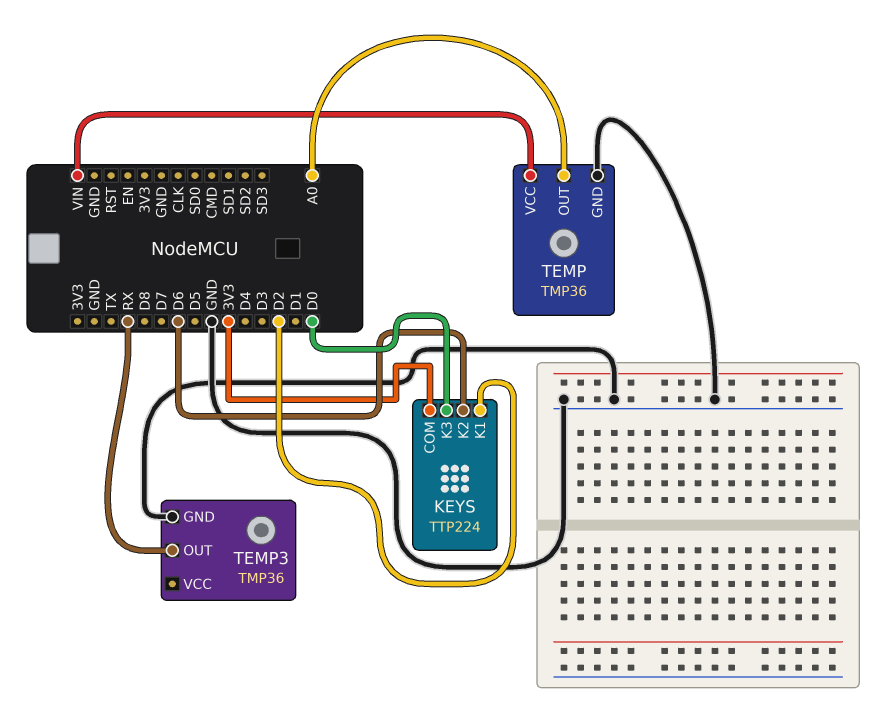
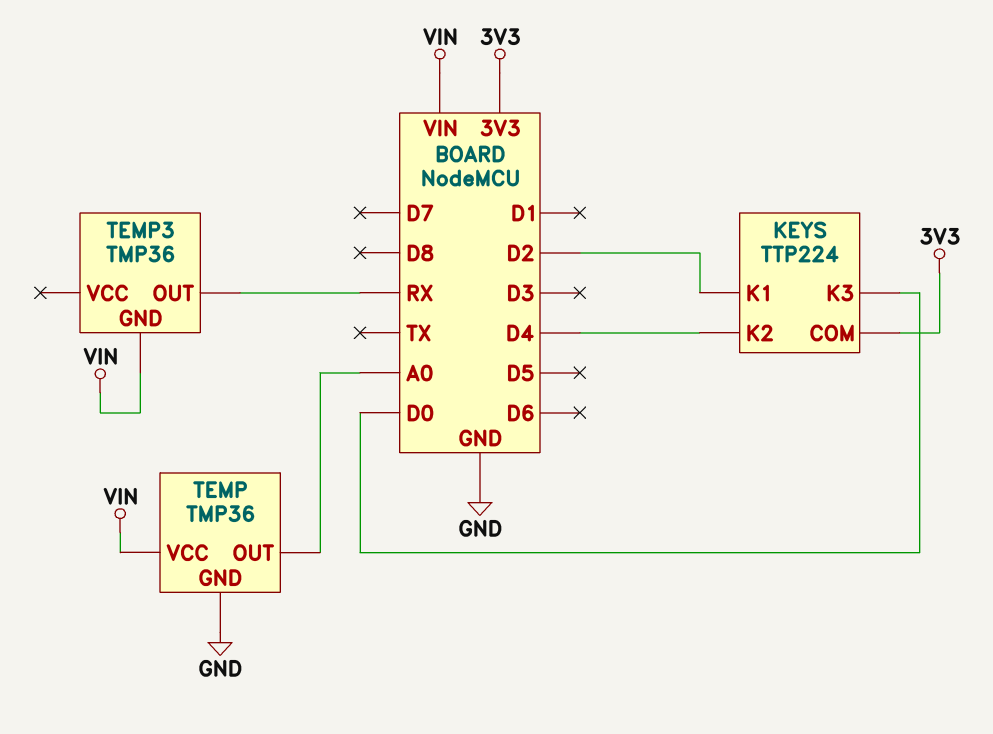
KEYS pin K2: D6 -> D4
TEMP3 pin GND: GND -> VIN

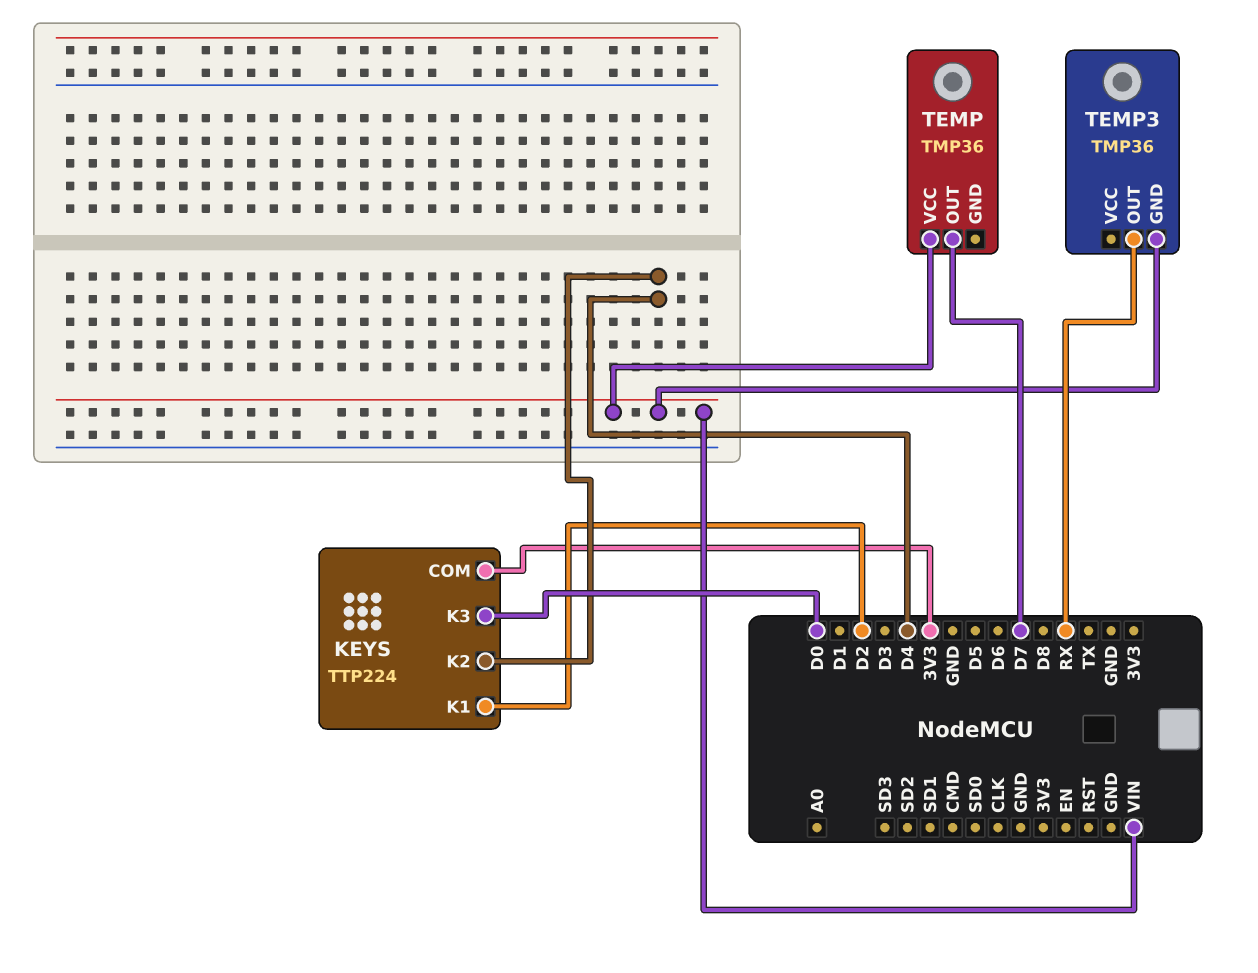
TEMP pin GND: GND -> none
TEMP pin OUT: A0 -> D7

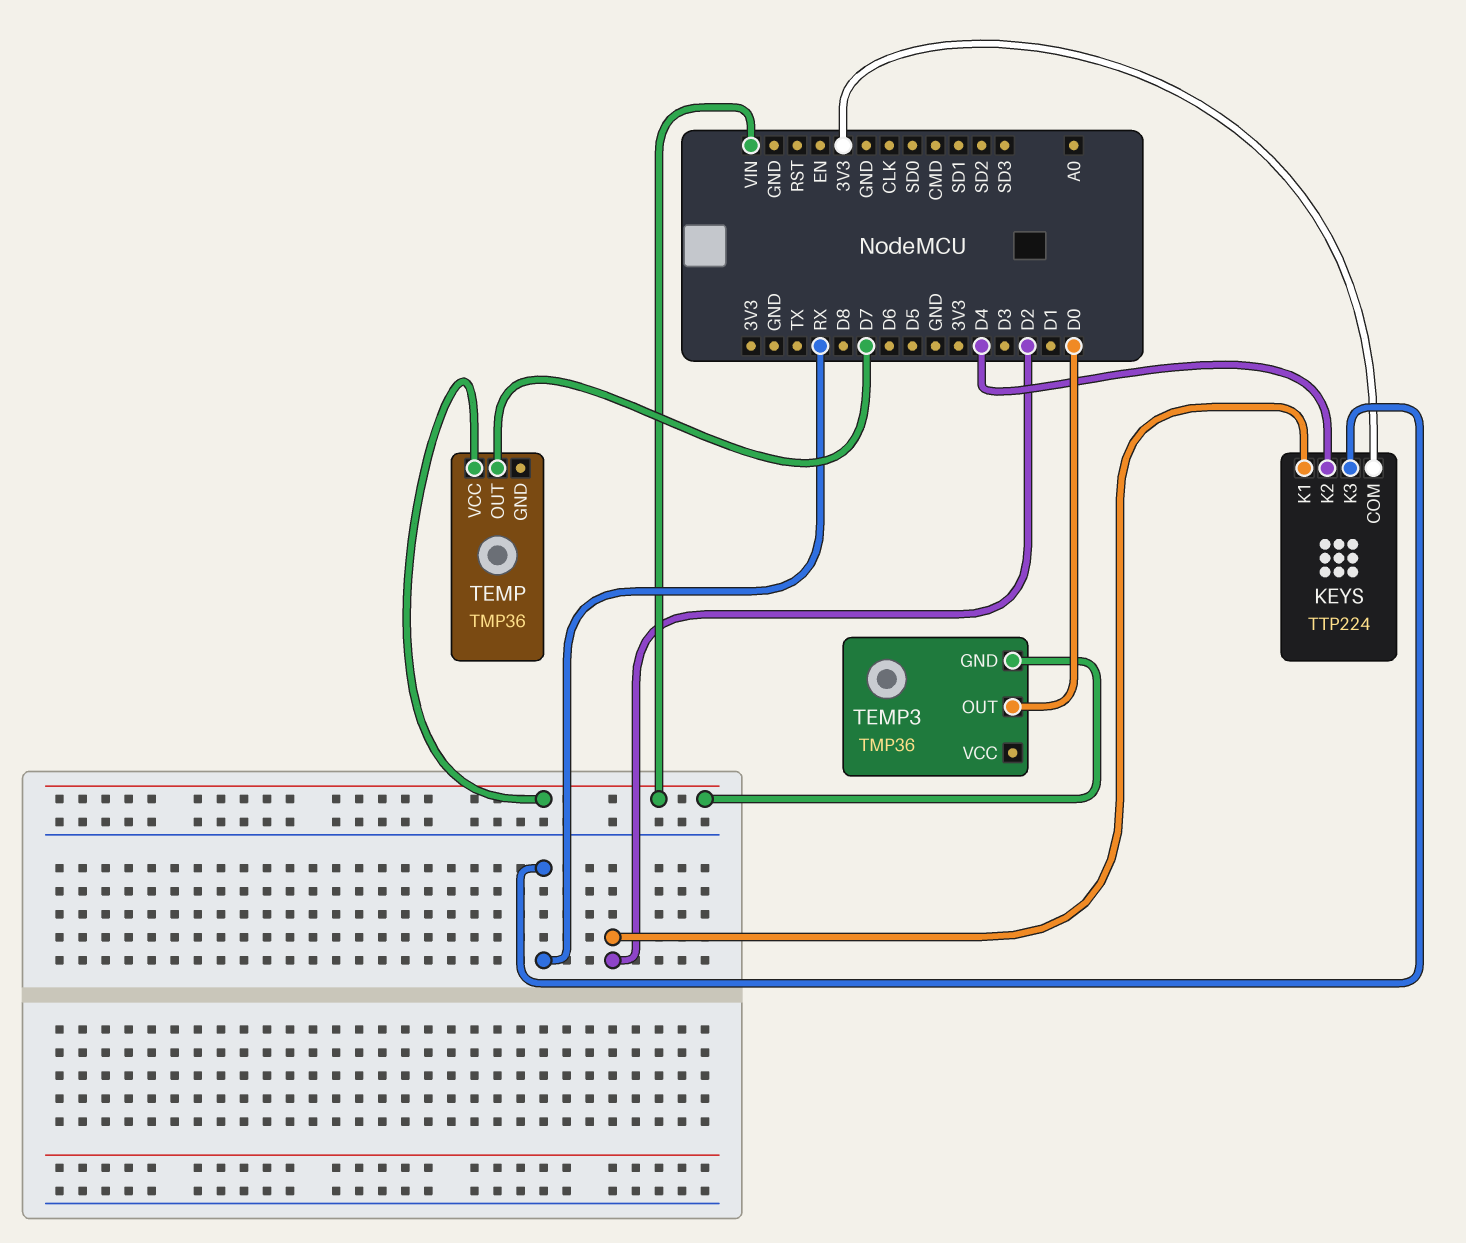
KEYS pin K3: D0 -> RX
TEMP3 pin OUT: RX -> D0

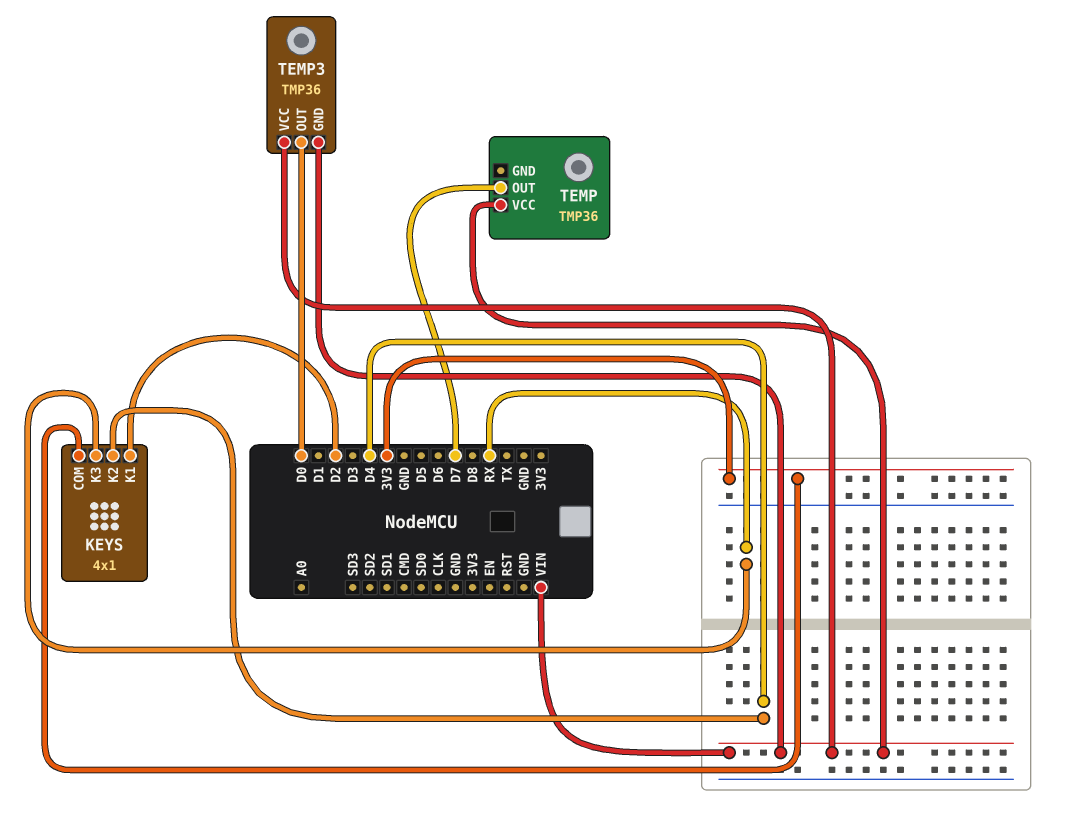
KEYS: TTP224 -> 4x1
TEMP3 pin VCC: none -> VIN

